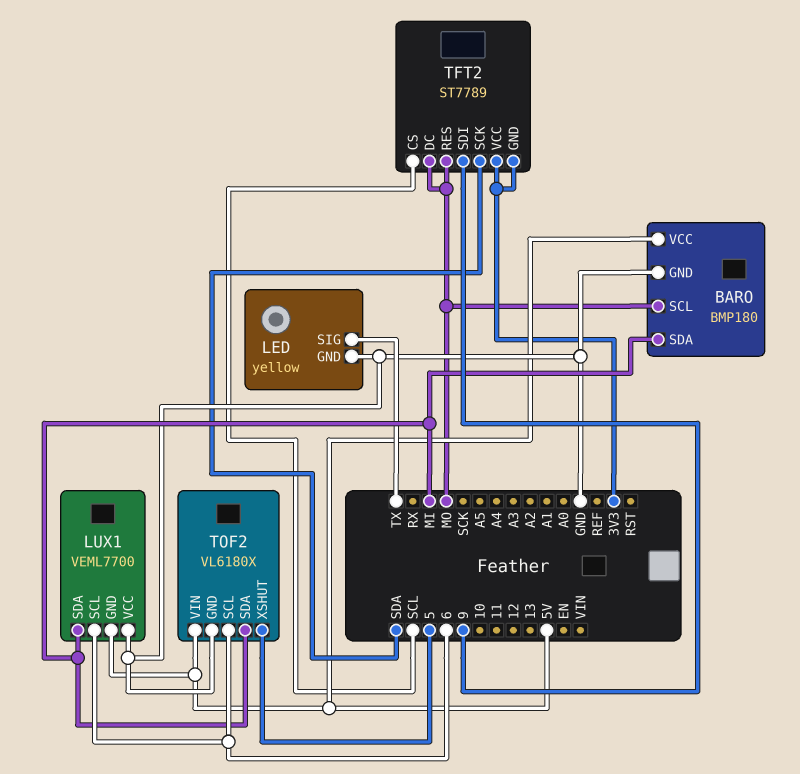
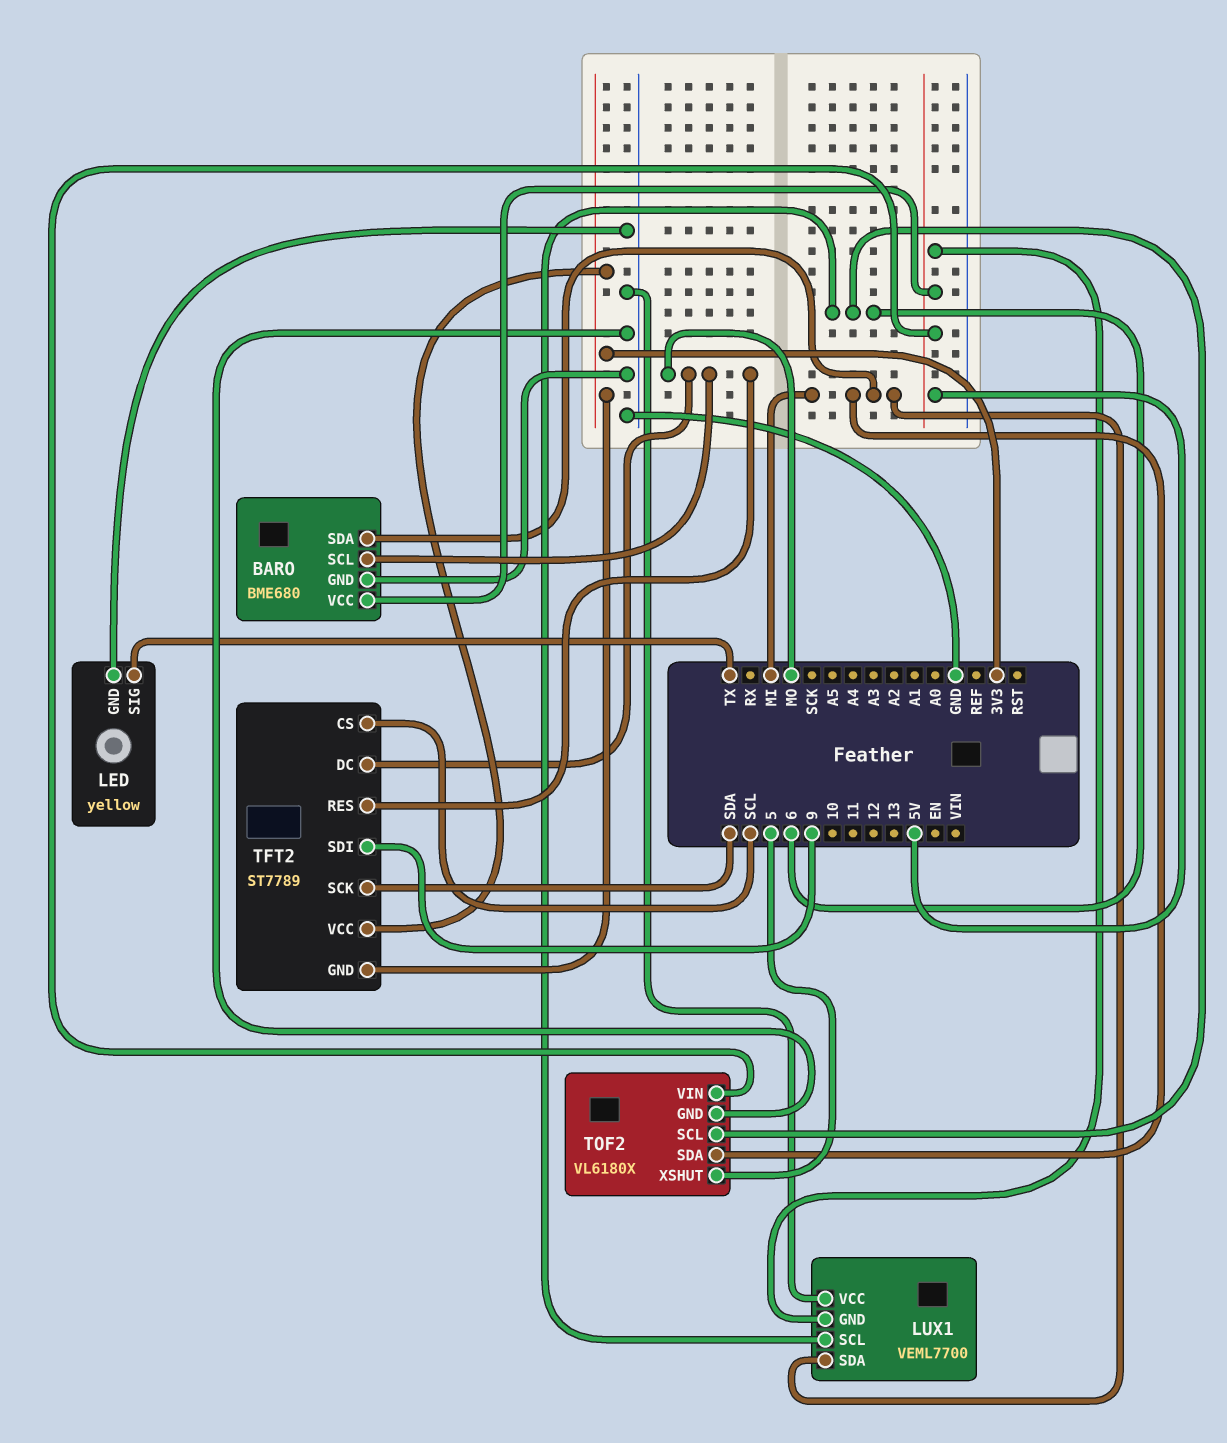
BARO: BMP180 -> BME680

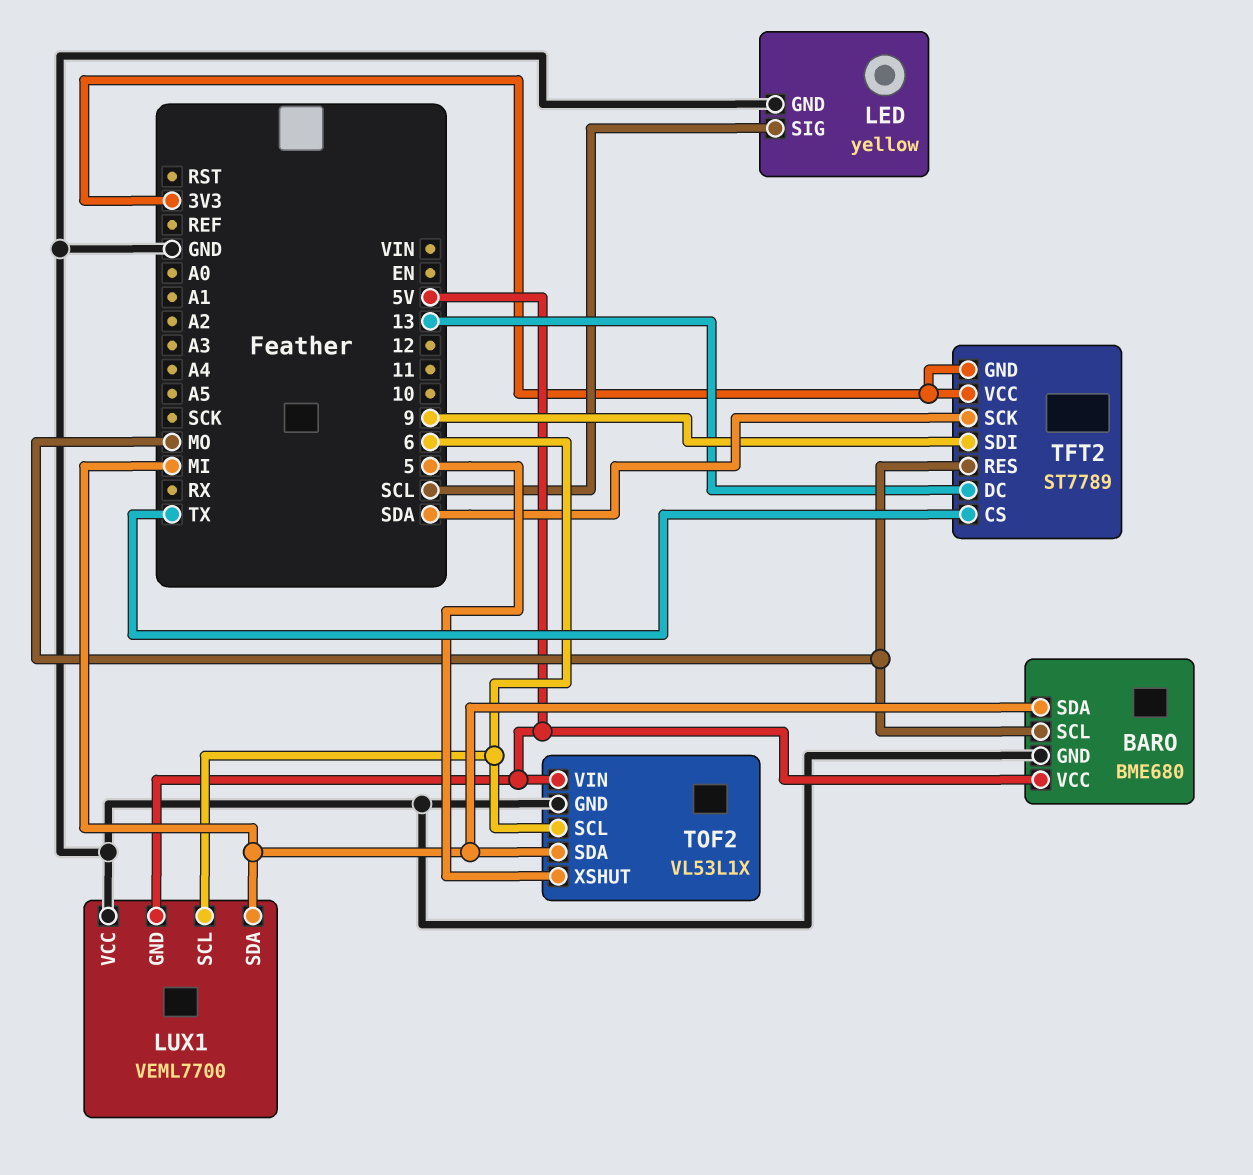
LED pin SIG: TX -> SCL
TFT2 pin CS: SCL -> TX
TFT2 pin DC: MO -> 13
TOF2: VL6180X -> VL53L1X

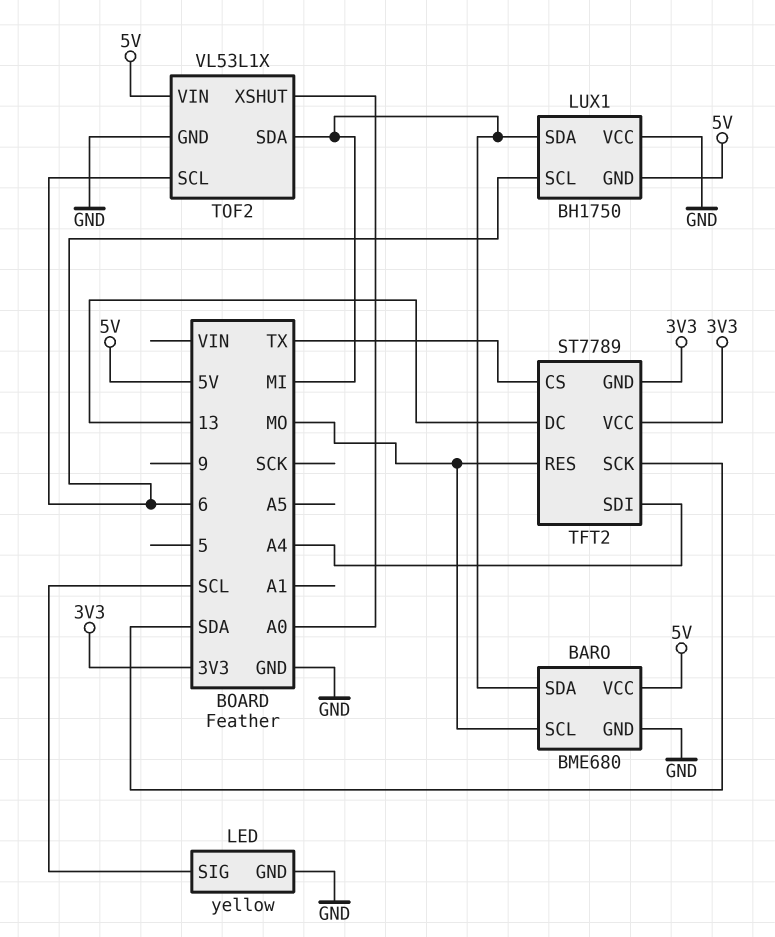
LUX1: VEML7700 -> BH1750
TFT2 pin SDI: 9 -> A4
TOF2 pin XSHUT: 5 -> A0

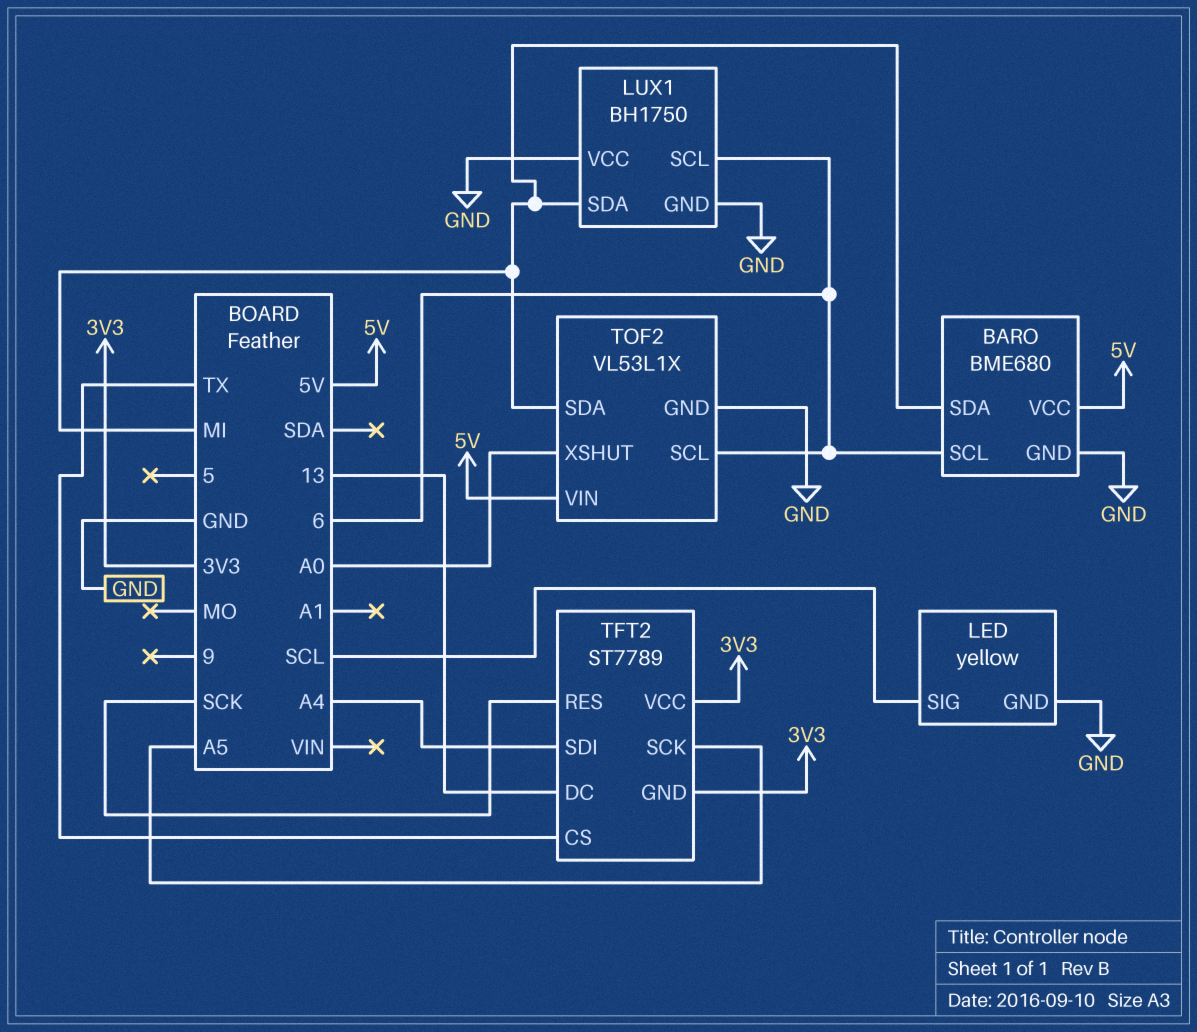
BARO pin SCL: MO -> 6
LUX1 pin GND: 5V -> GND
TFT2 pin RES: MO -> SCK
TFT2 pin SCK: SDA -> A5

